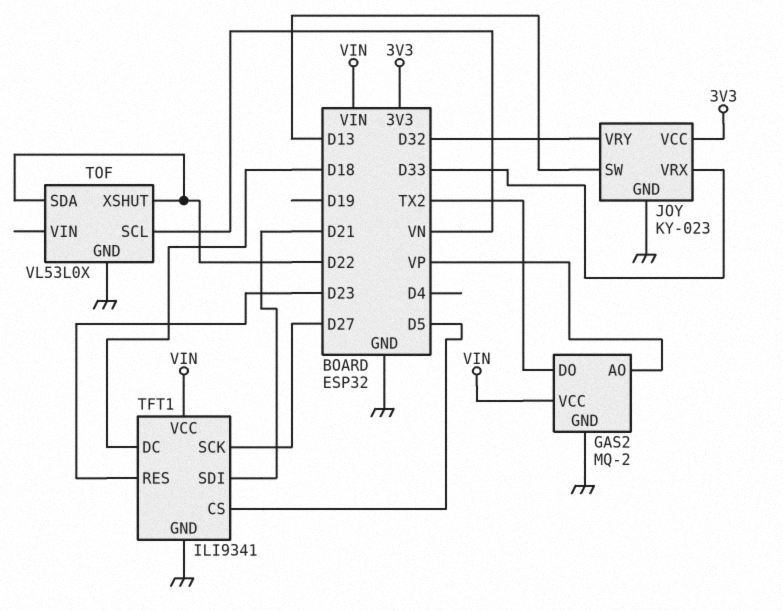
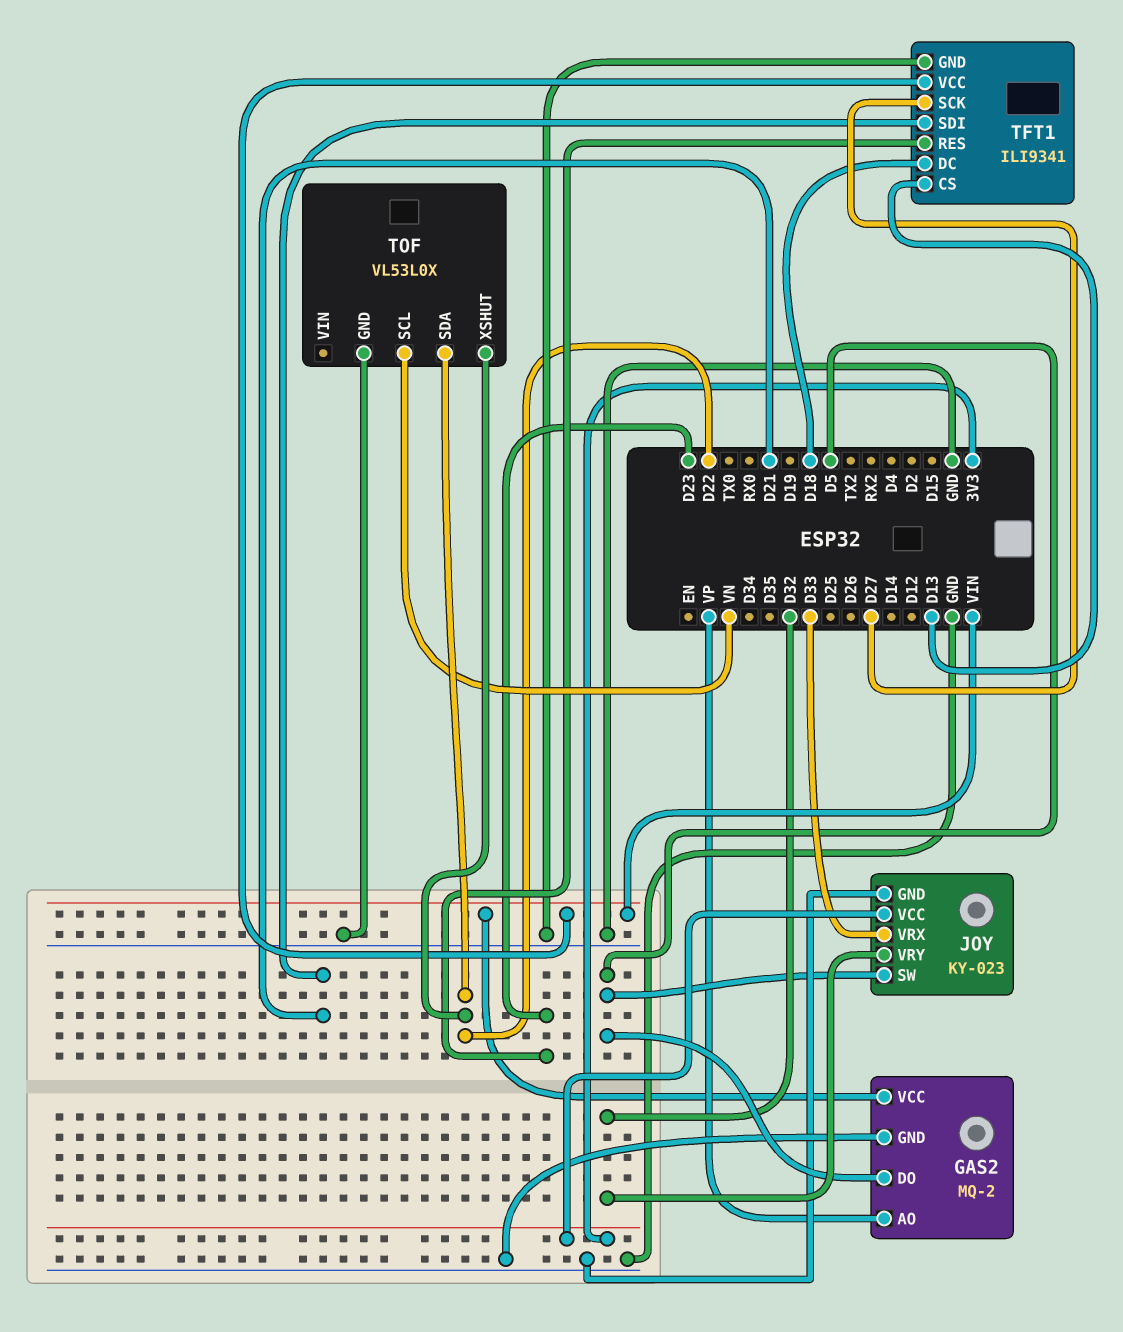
GAS2 pin DO: TX2 -> D5
JOY pin SW: D13 -> D5
TFT1 pin CS: D5 -> D13

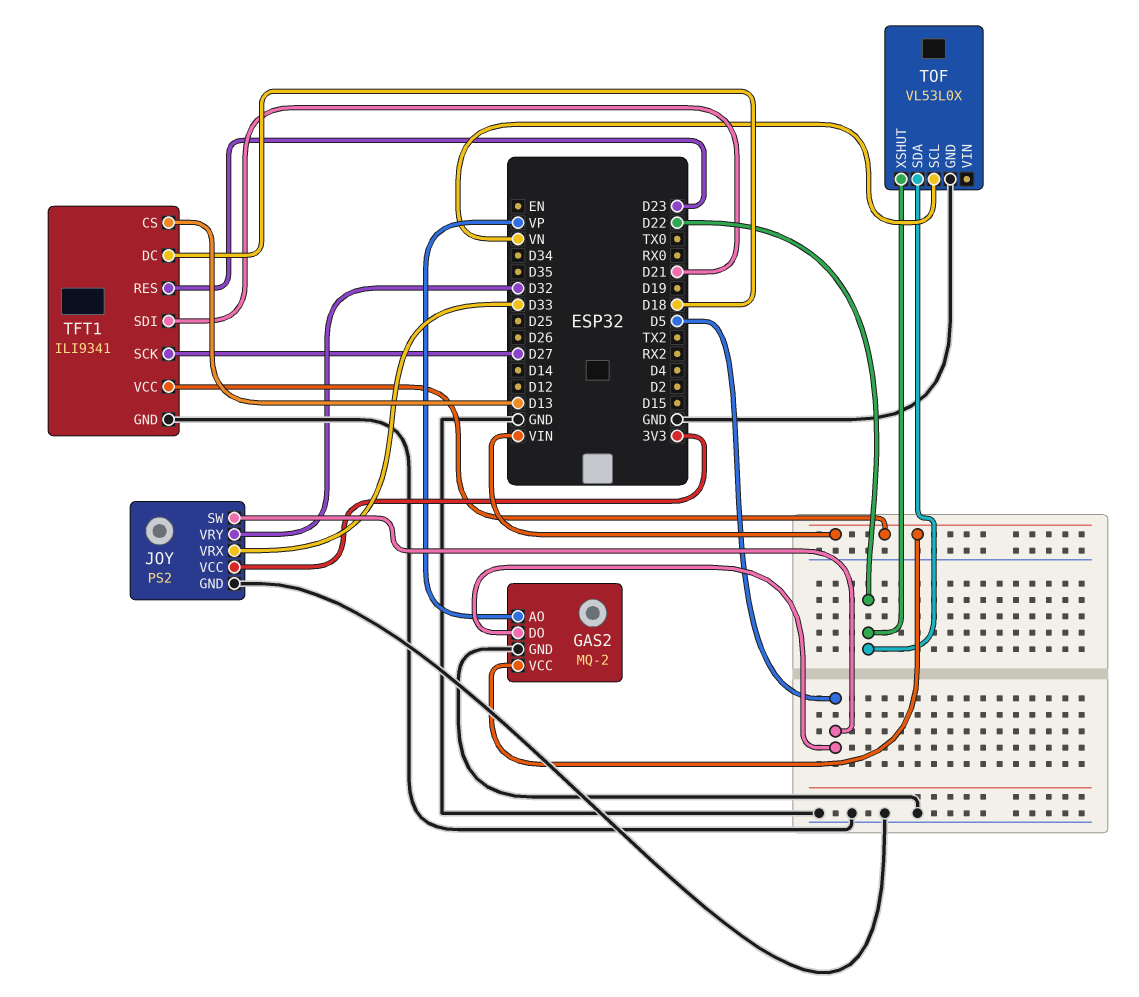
JOY: KY-023 -> PS2

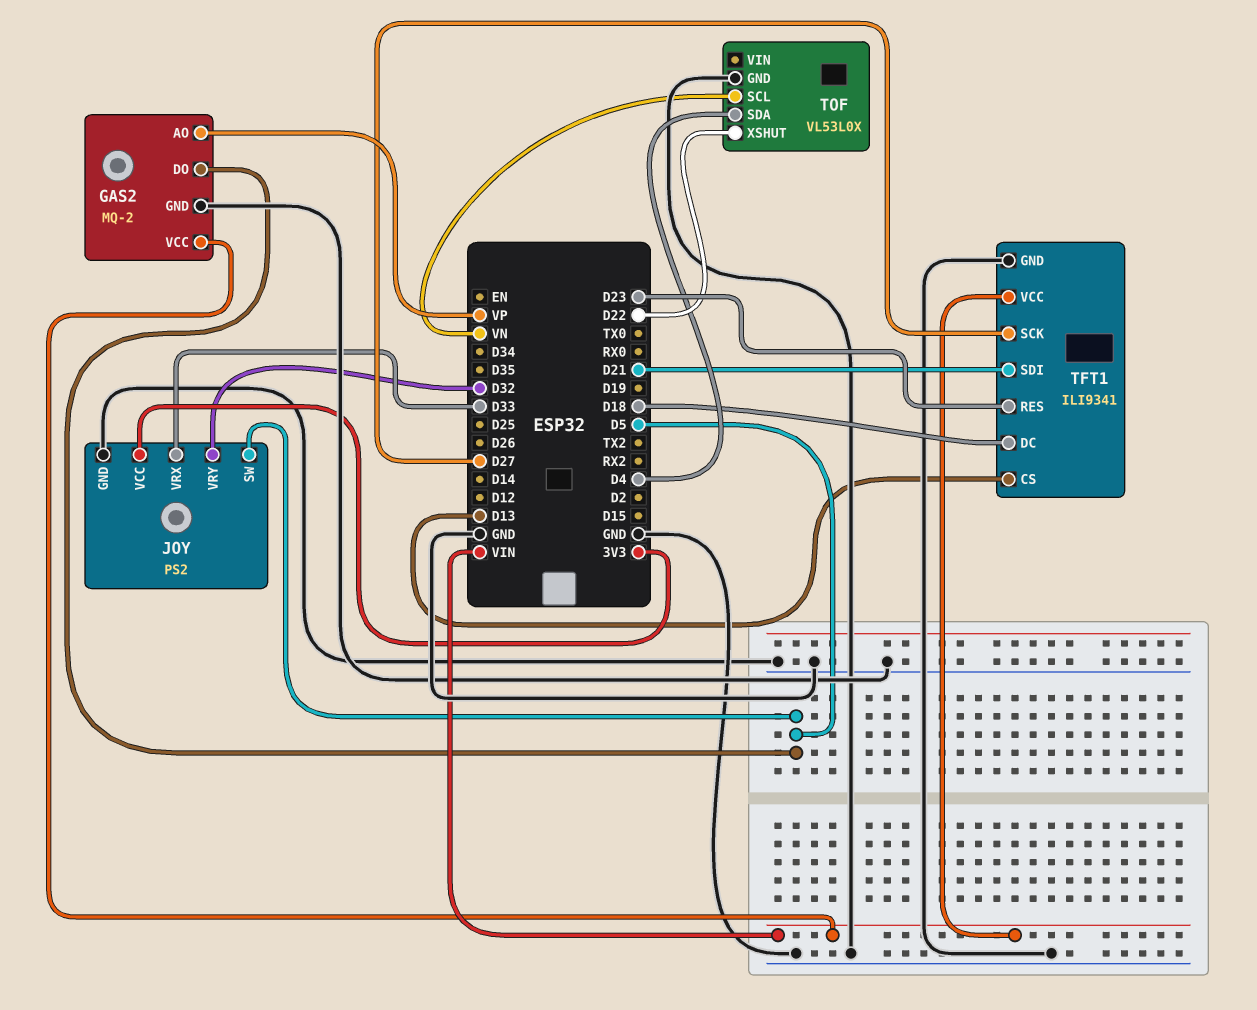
TOF pin SDA: D22 -> D4

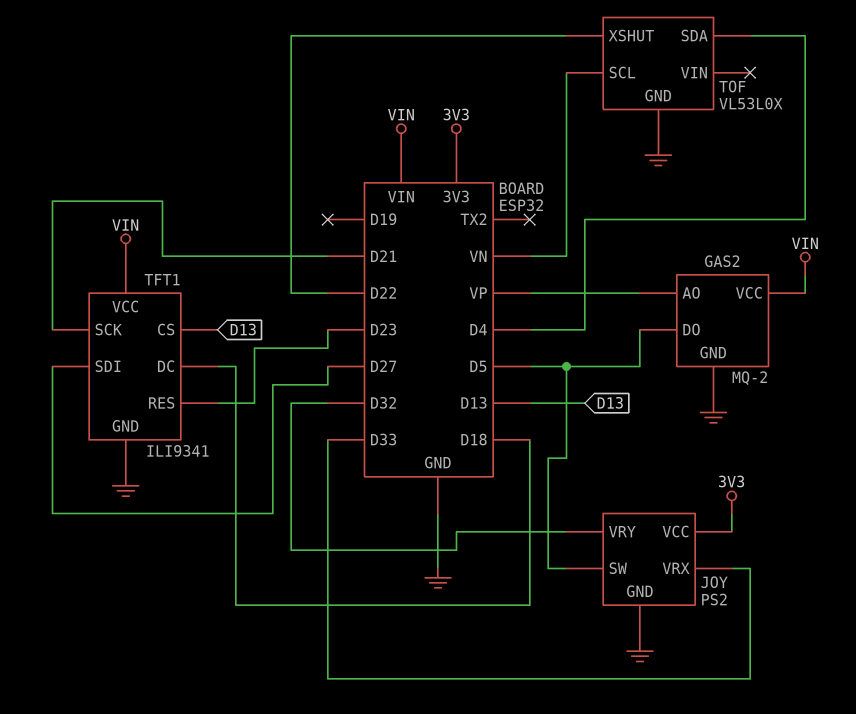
TFT1 pin SCK: D27 -> D21
TFT1 pin SDI: D21 -> D27

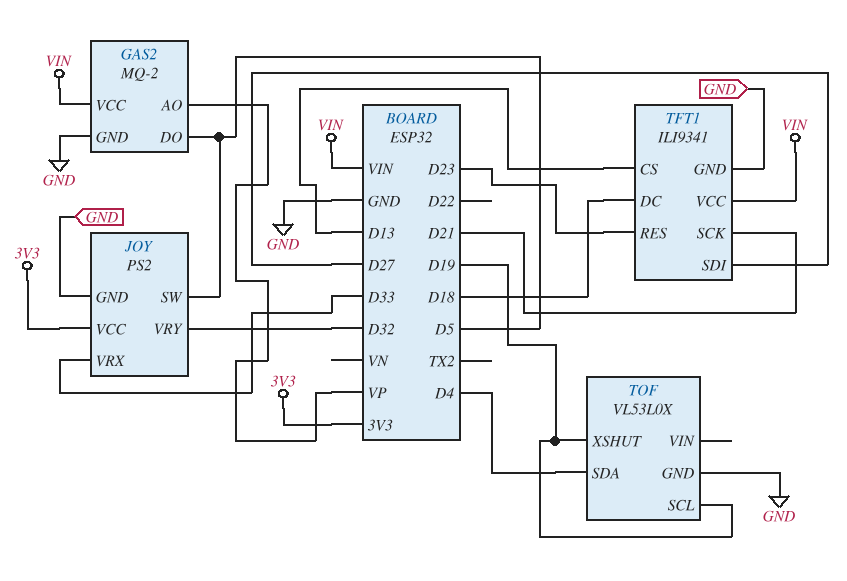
TOF pin SCL: VN -> D19
TOF pin XSHUT: D22 -> D19

